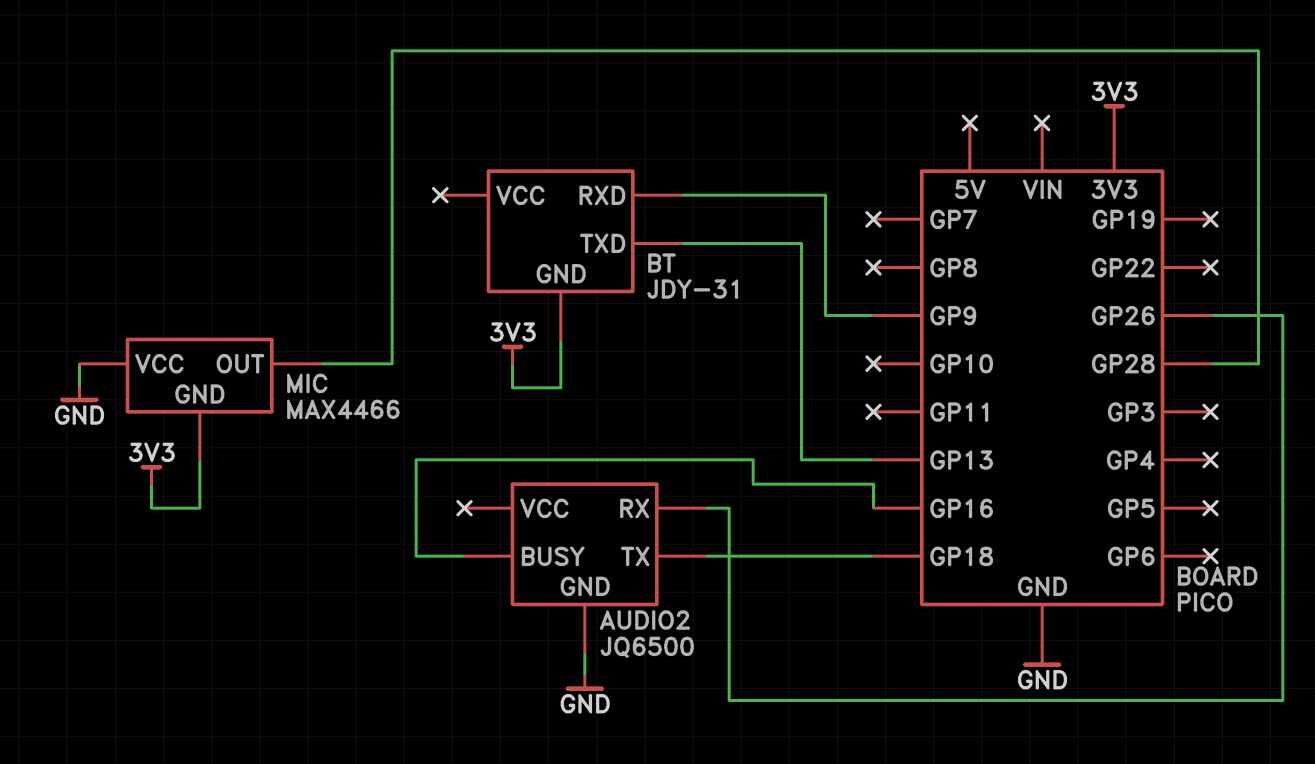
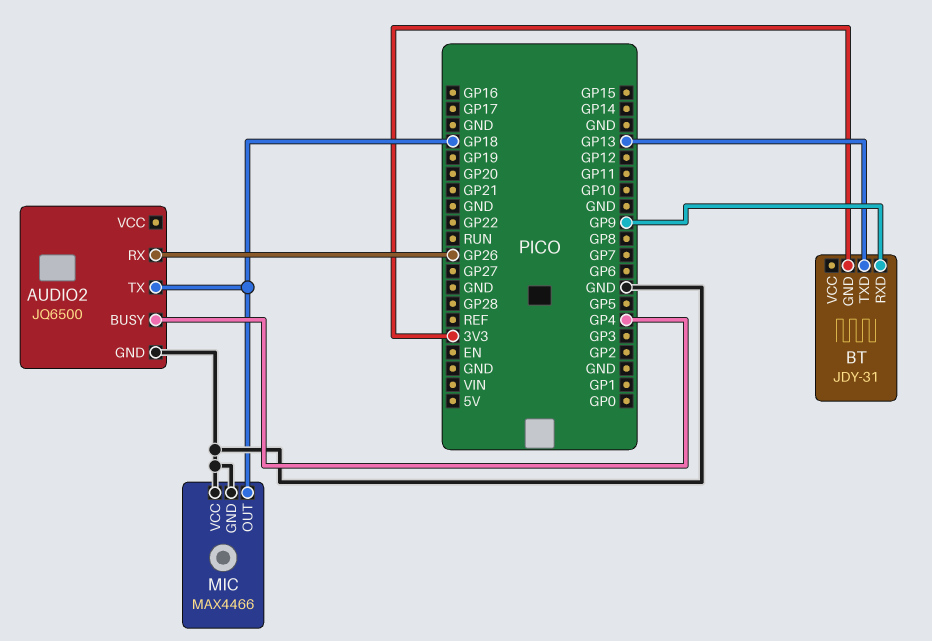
AUDIO2 pin BUSY: GP16 -> GP4
MIC pin GND: 3V3 -> GND
MIC pin OUT: GP28 -> GP18

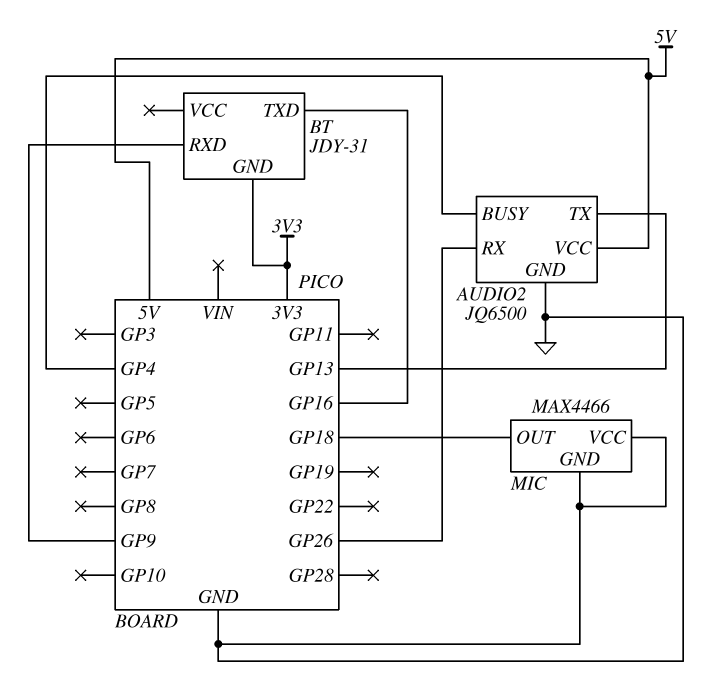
AUDIO2 pin TX: GP18 -> GP13
AUDIO2 pin VCC: none -> 5V
BT pin TXD: GP13 -> GP16

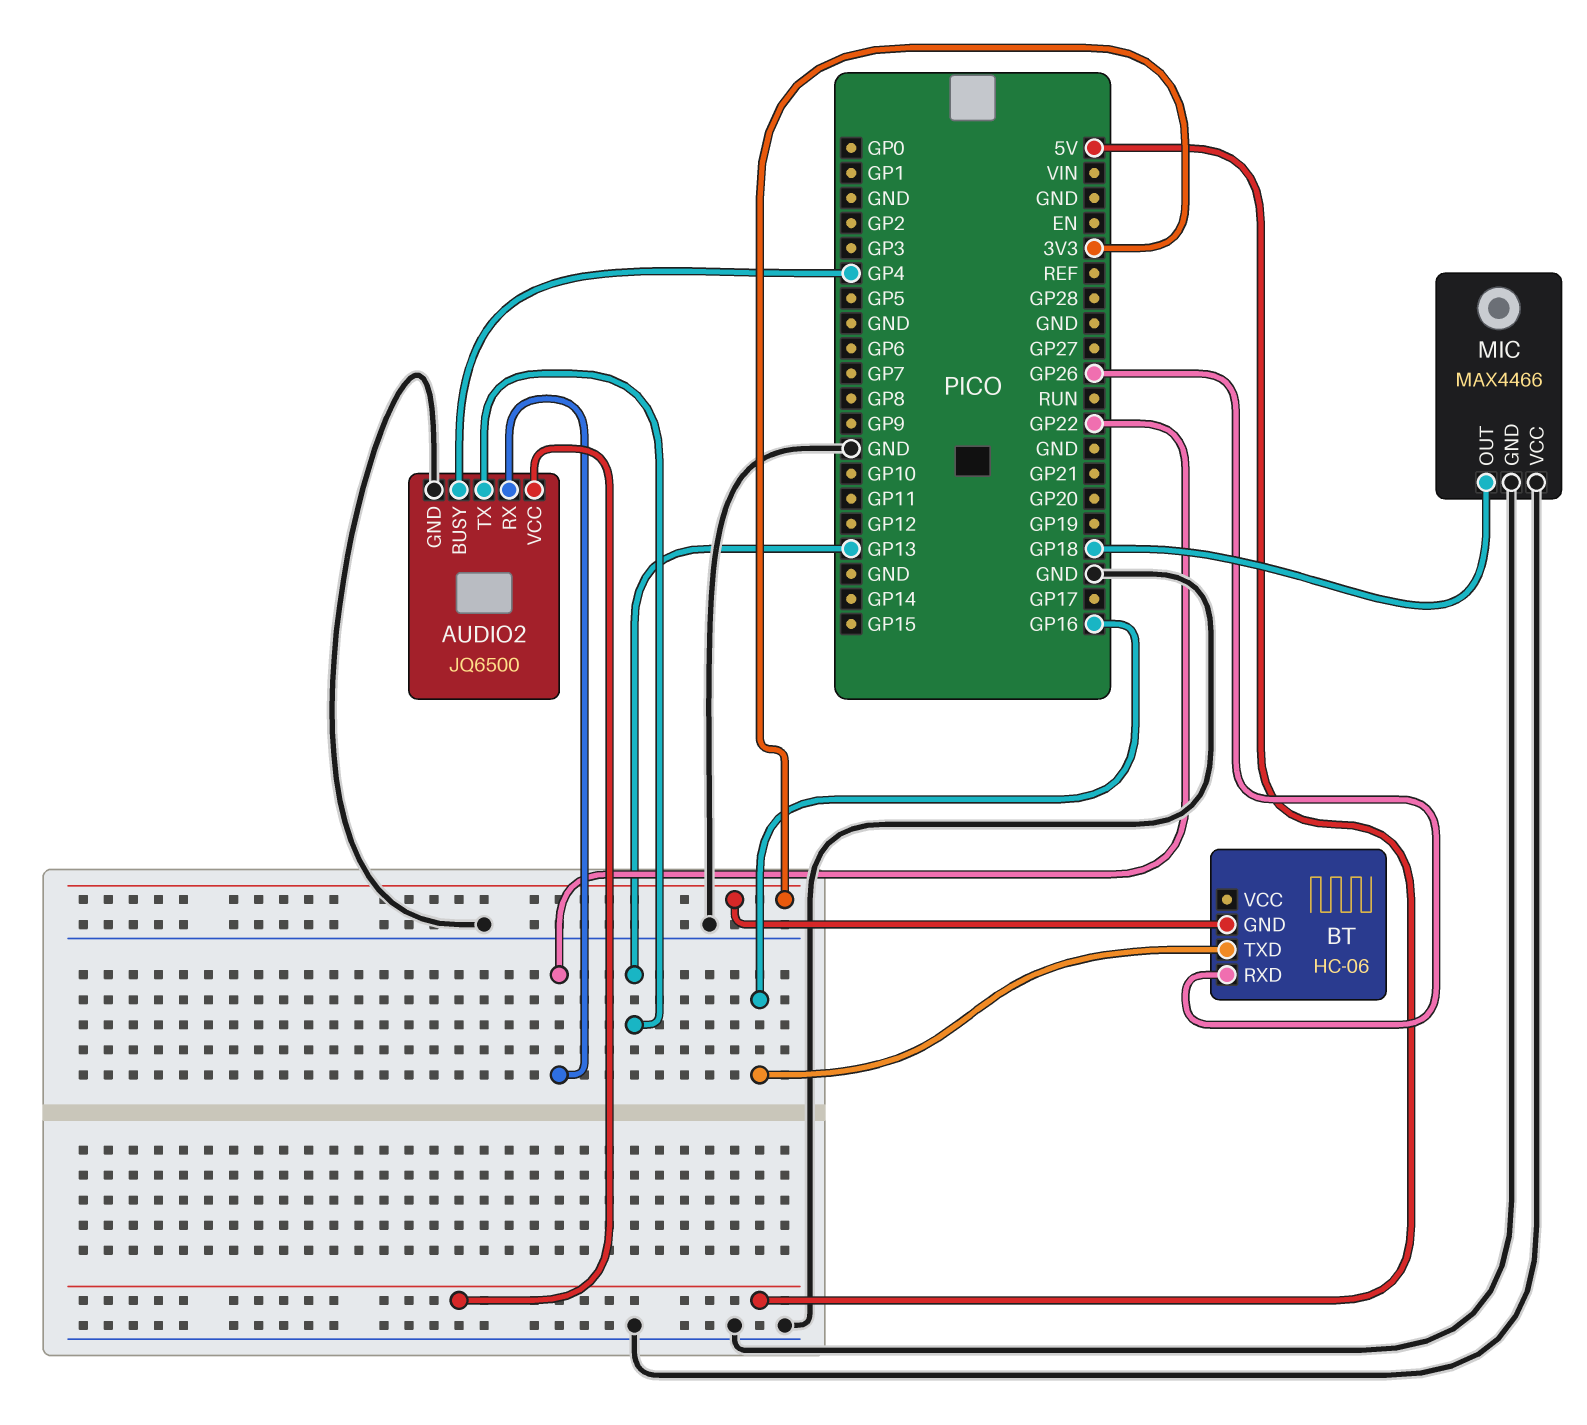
AUDIO2 pin RX: GP26 -> GP22
BT: JDY-31 -> HC-06
BT pin RXD: GP9 -> GP26

